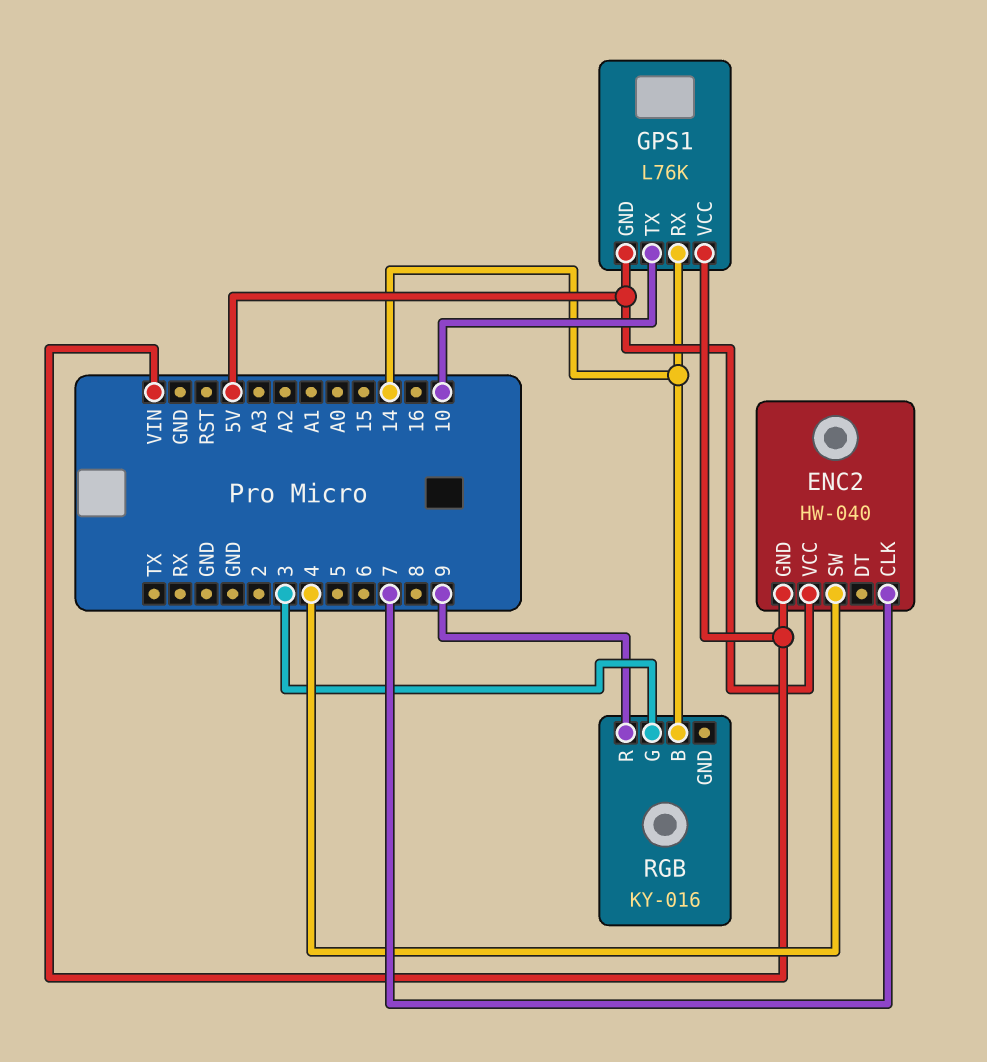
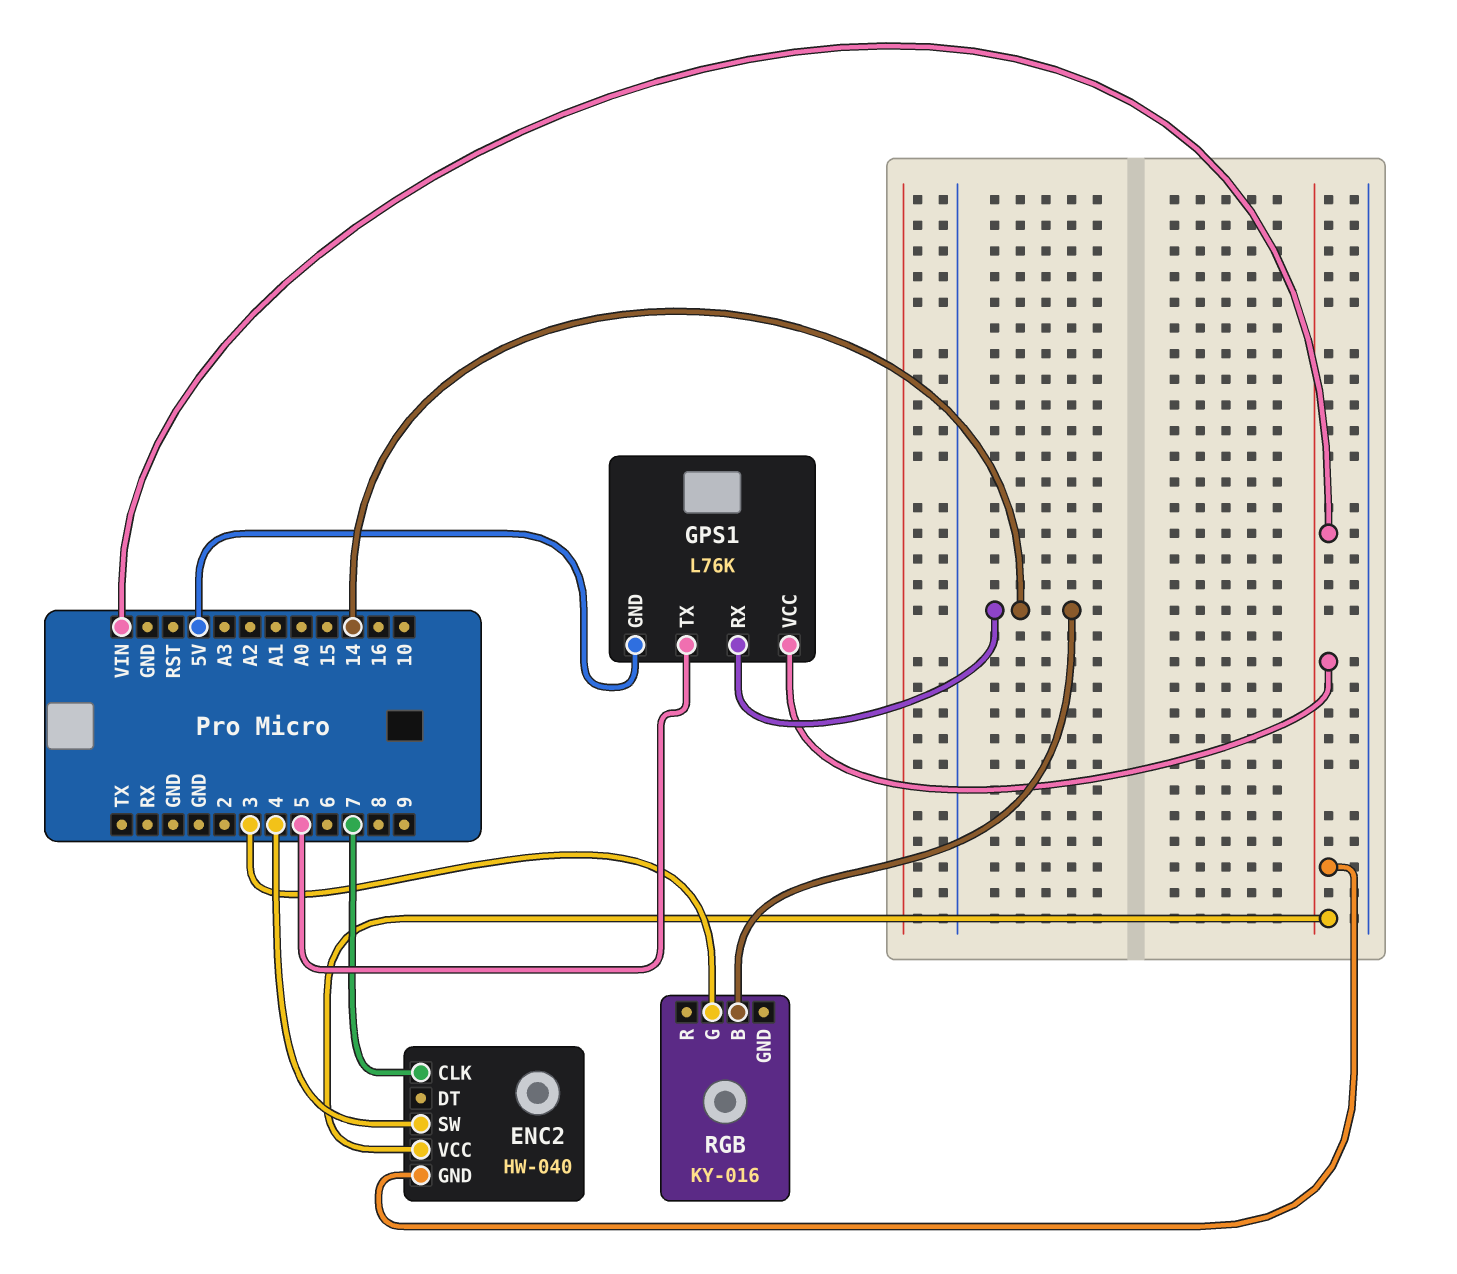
ENC2 pin VCC: 5V -> VIN
GPS1 pin TX: 10 -> 5
RGB pin R: 9 -> none

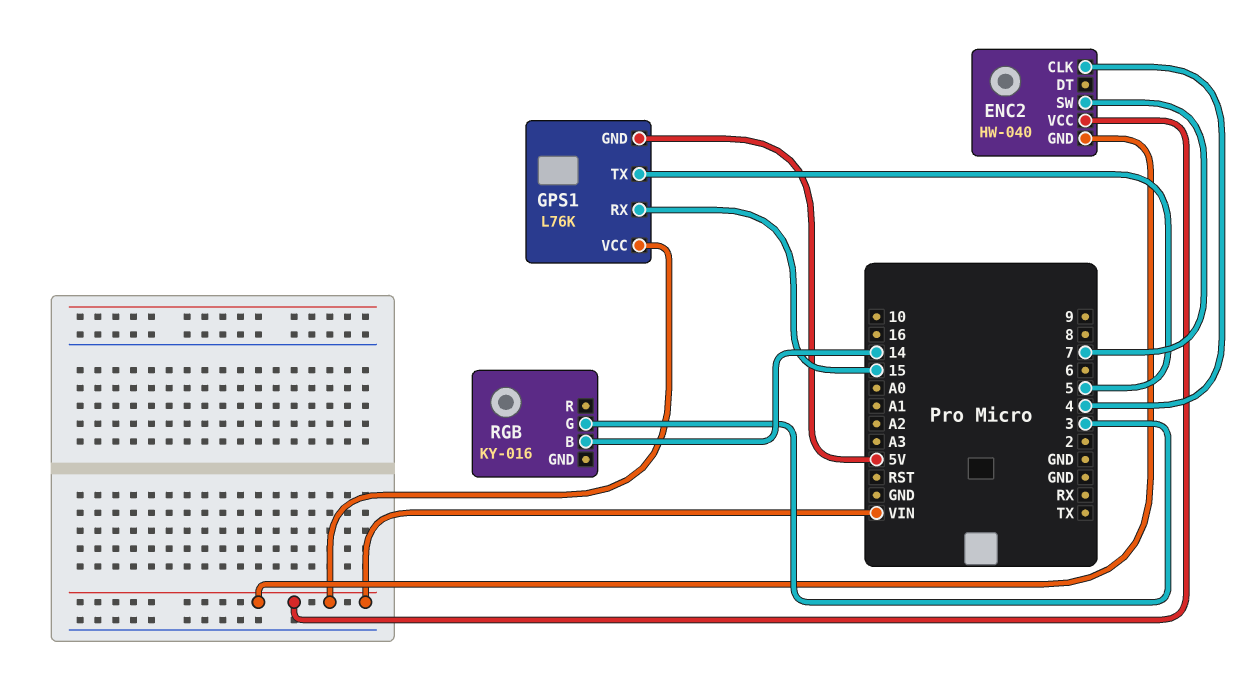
ENC2 pin CLK: 7 -> 4
ENC2 pin SW: 4 -> 7
GPS1 pin RX: 14 -> 15

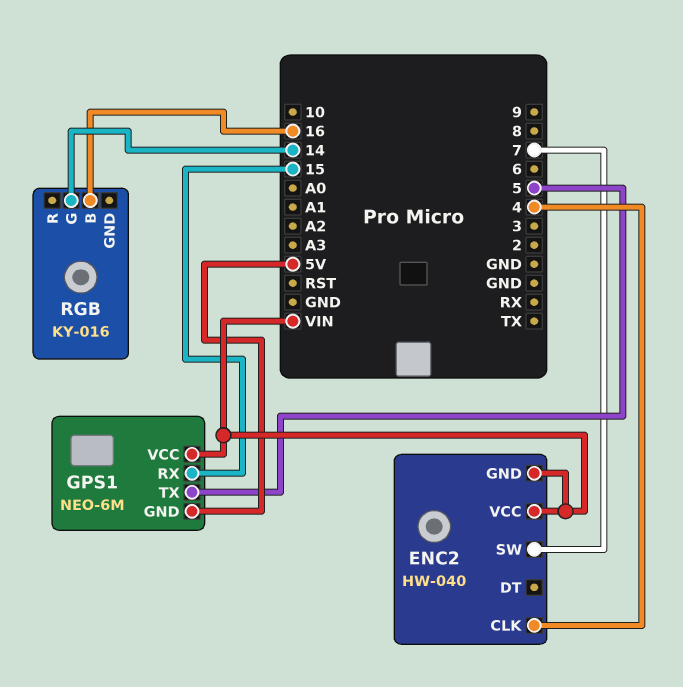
GPS1: L76K -> NEO-6M
RGB pin B: 14 -> 16
RGB pin G: 3 -> 14

